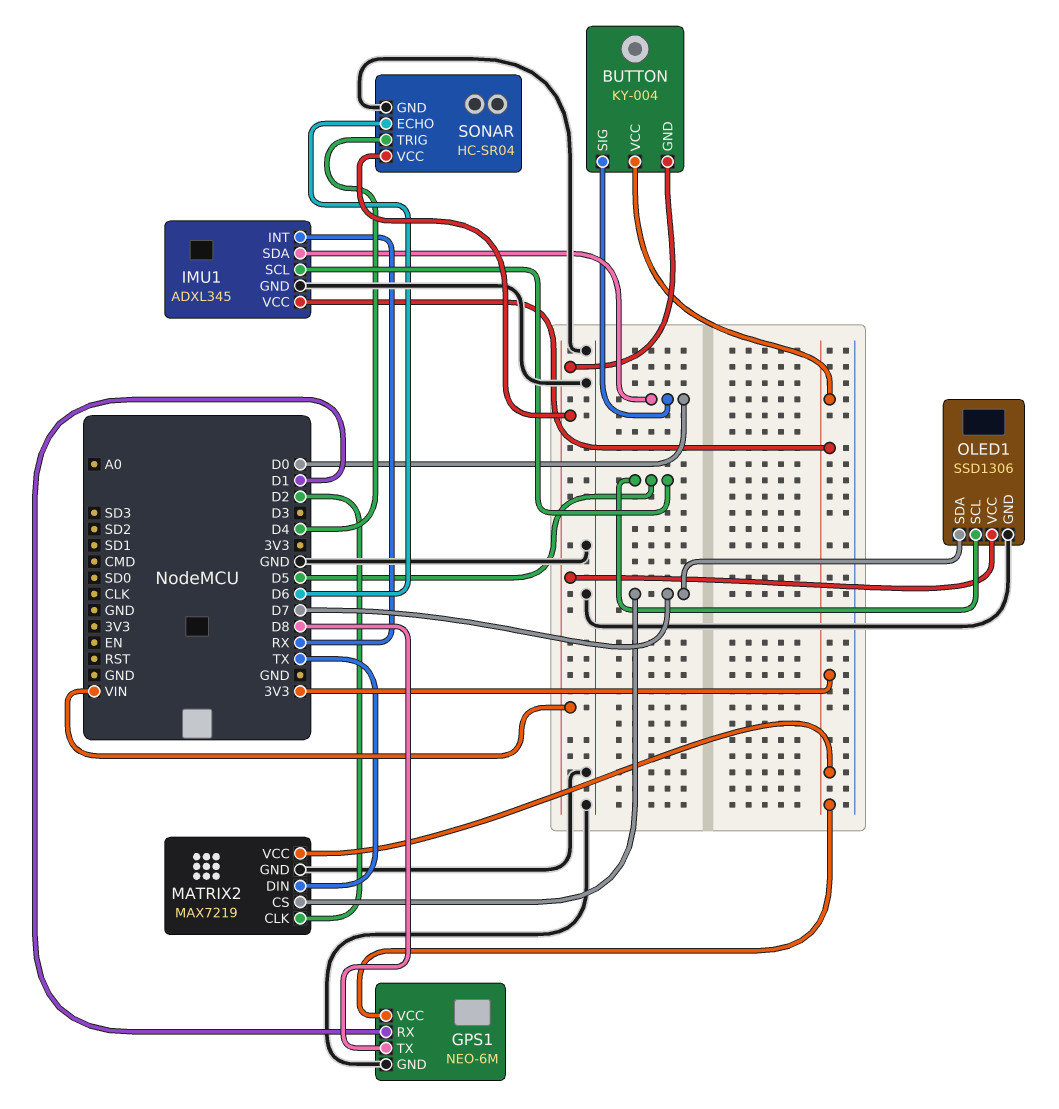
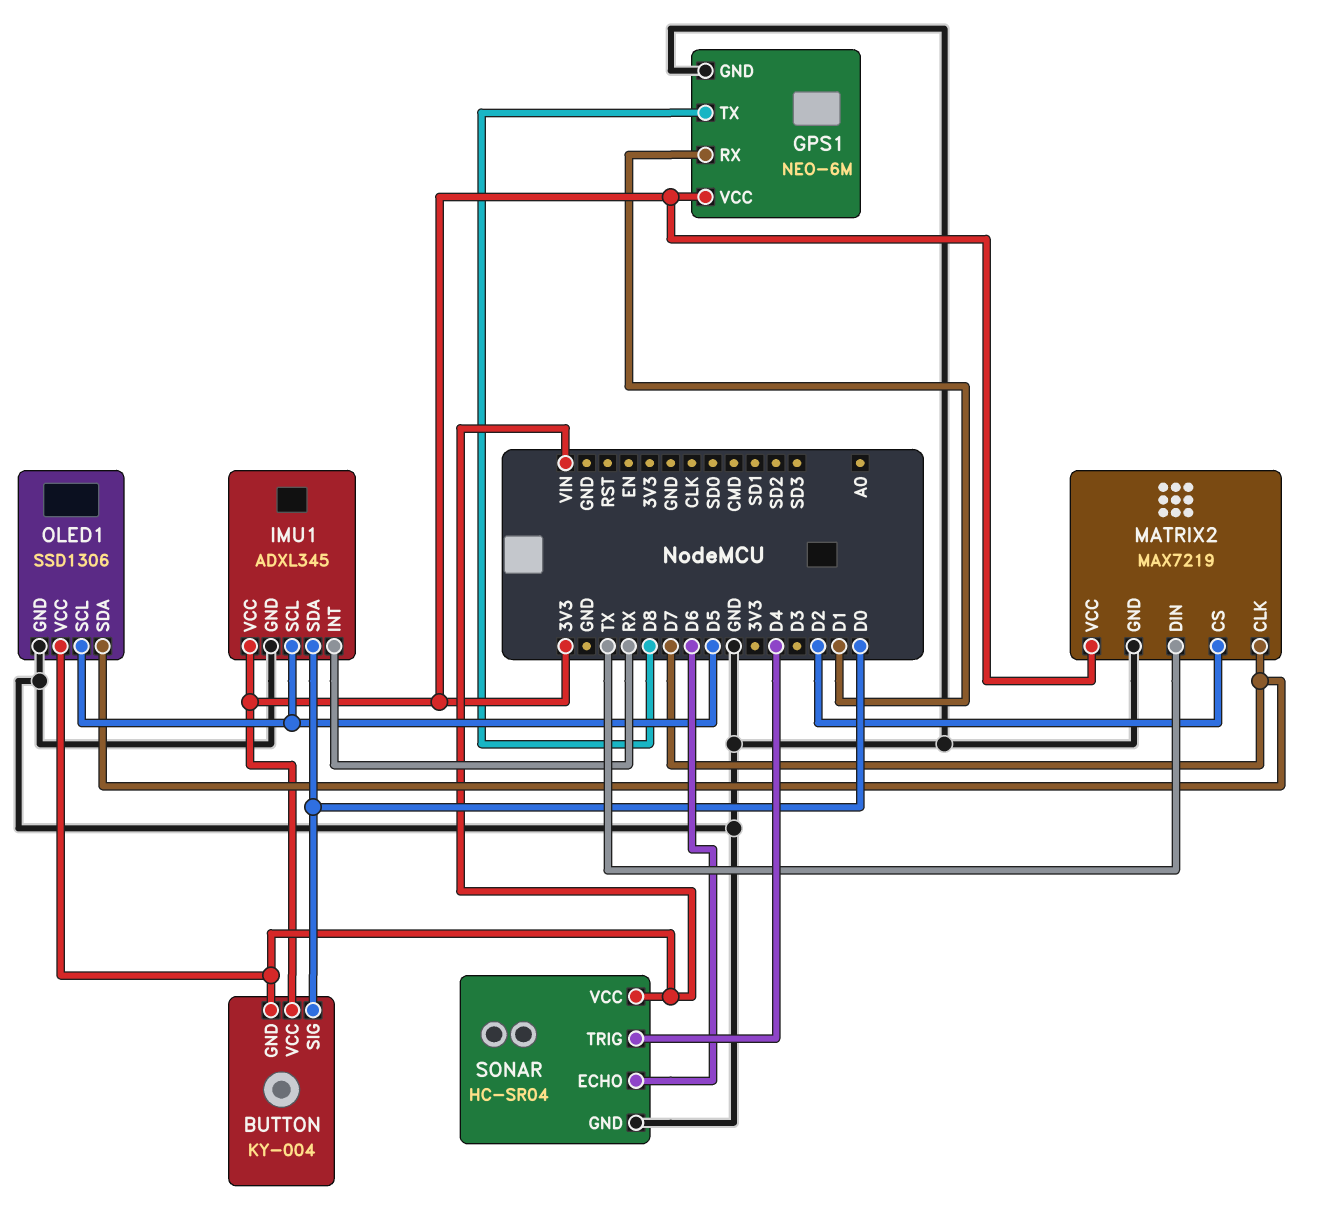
MATRIX2 pin CLK: D2 -> D7
MATRIX2 pin CS: D7 -> D2

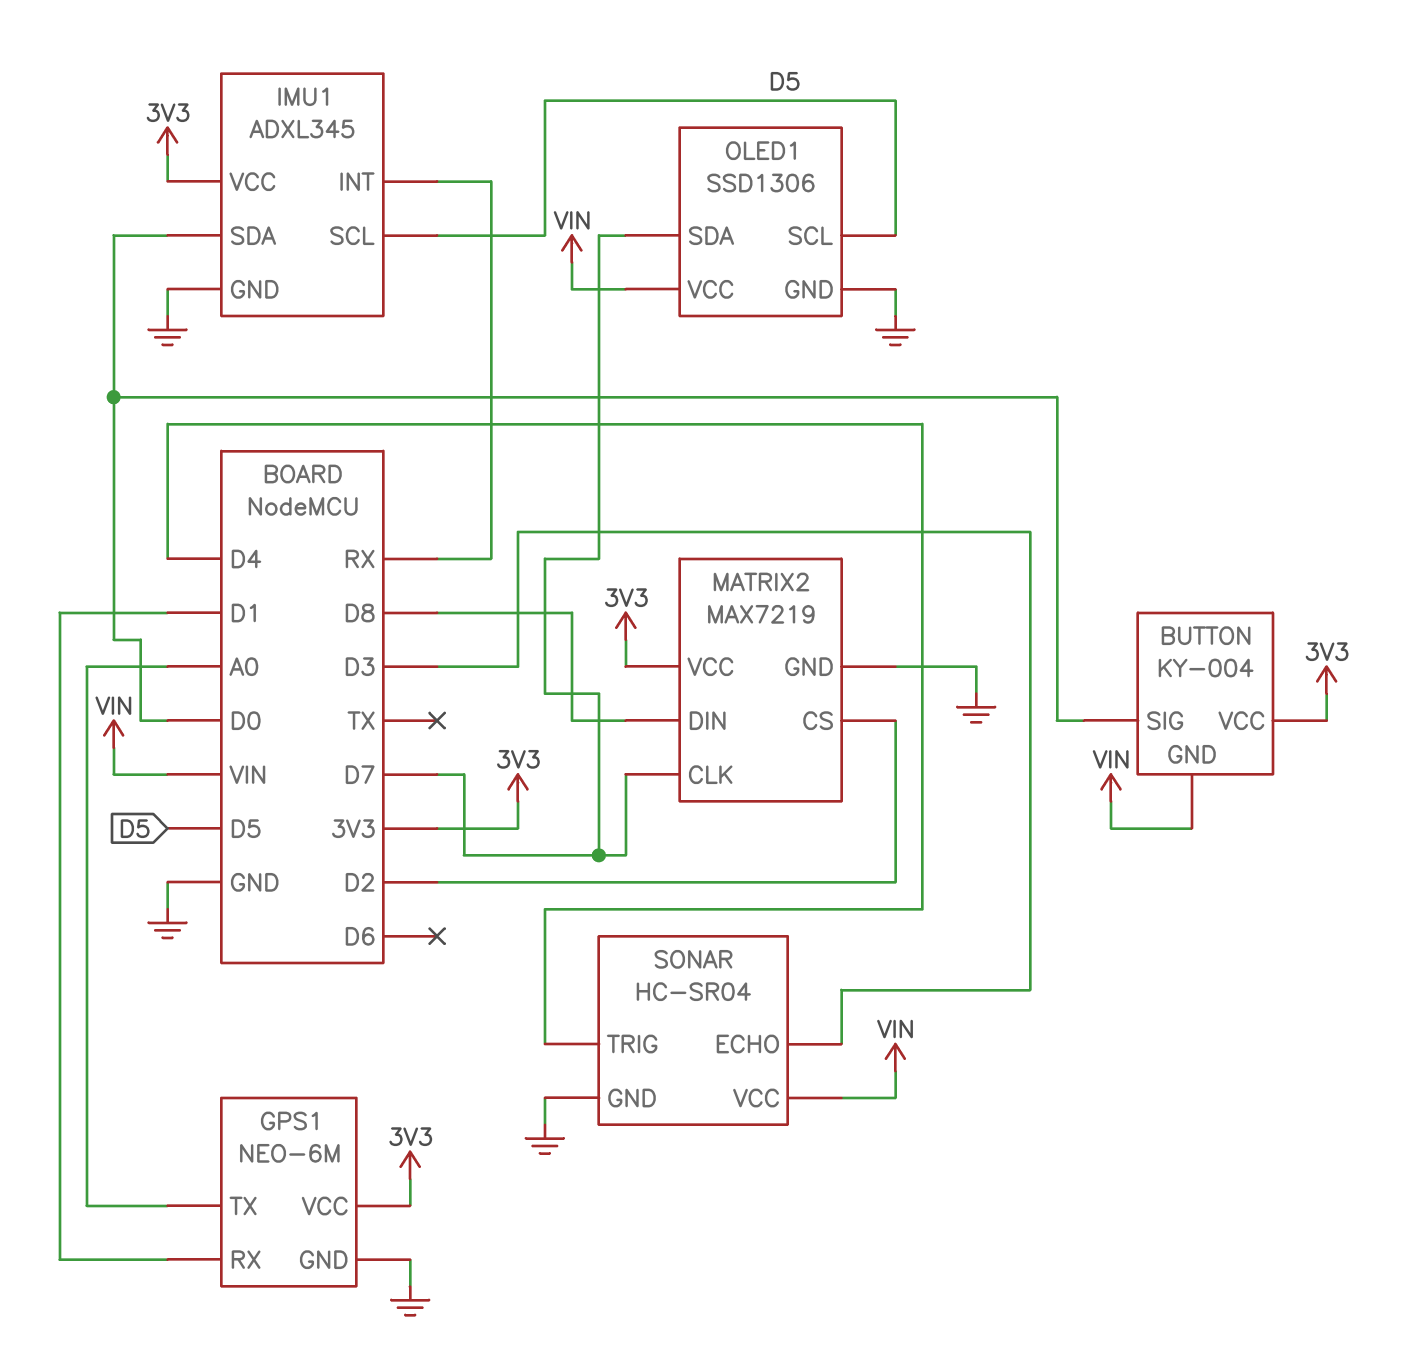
GPS1 pin TX: D8 -> A0
MATRIX2 pin DIN: TX -> D8
SONAR pin ECHO: D6 -> D3

